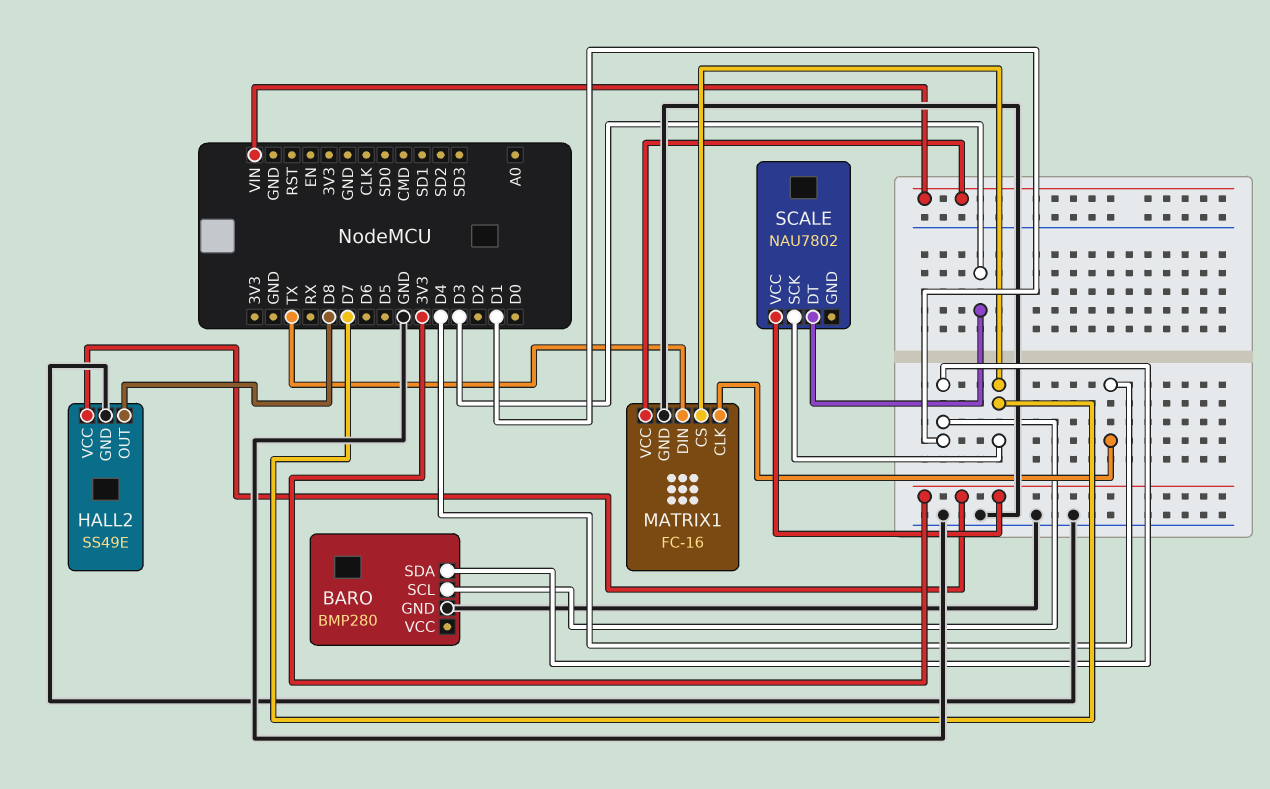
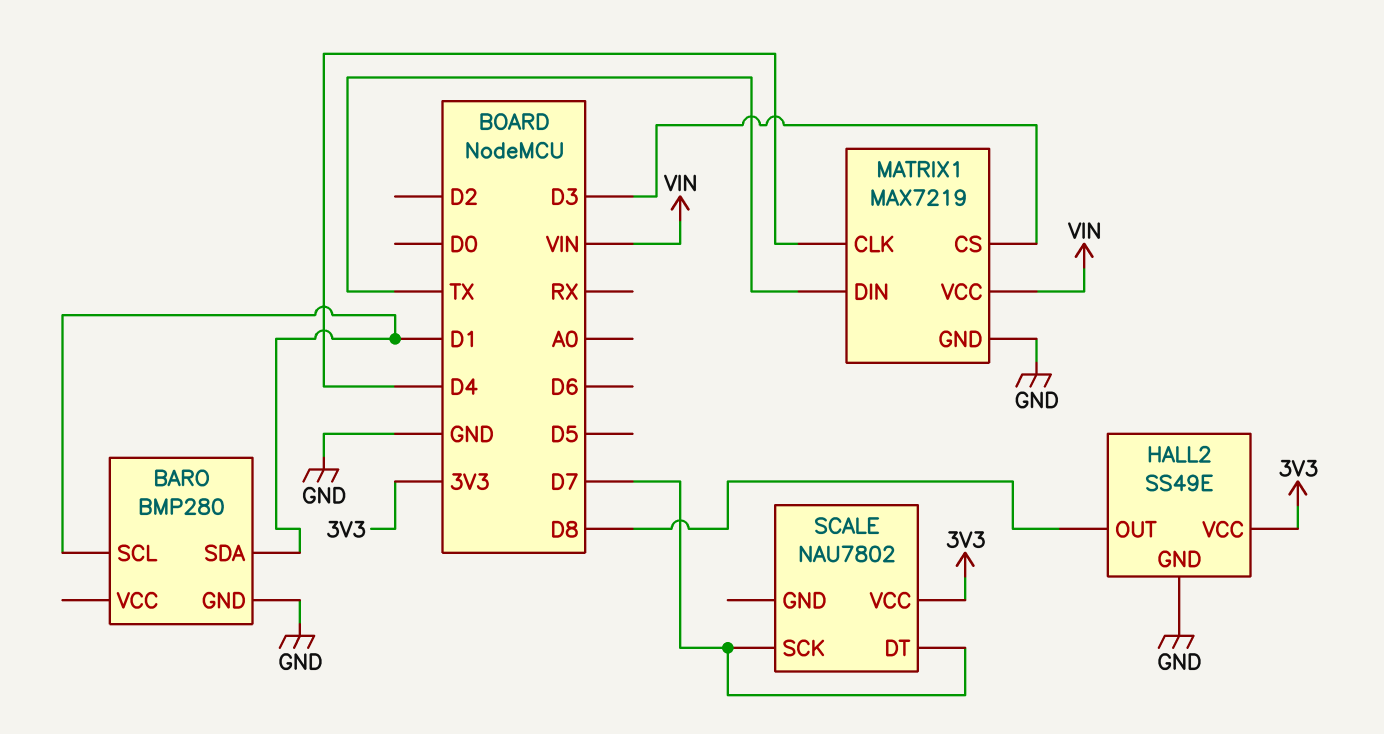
MATRIX1: FC-16 -> MAX7219
MATRIX1 pin CS: D7 -> D3
SCALE pin DT: D3 -> D7

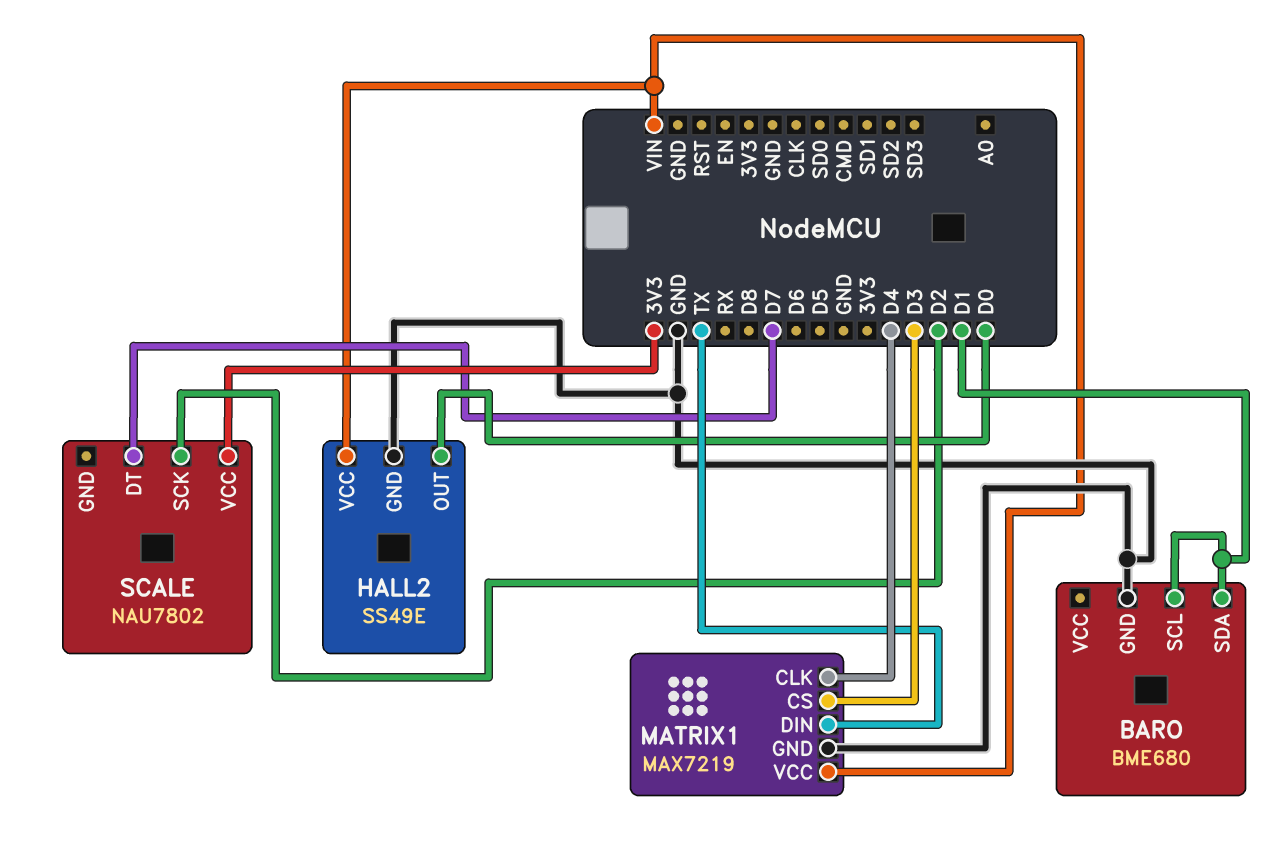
BARO: BMP280 -> BME680
HALL2 pin OUT: D8 -> D0
HALL2 pin VCC: 3V3 -> VIN
SCALE pin SCK: D7 -> D2

